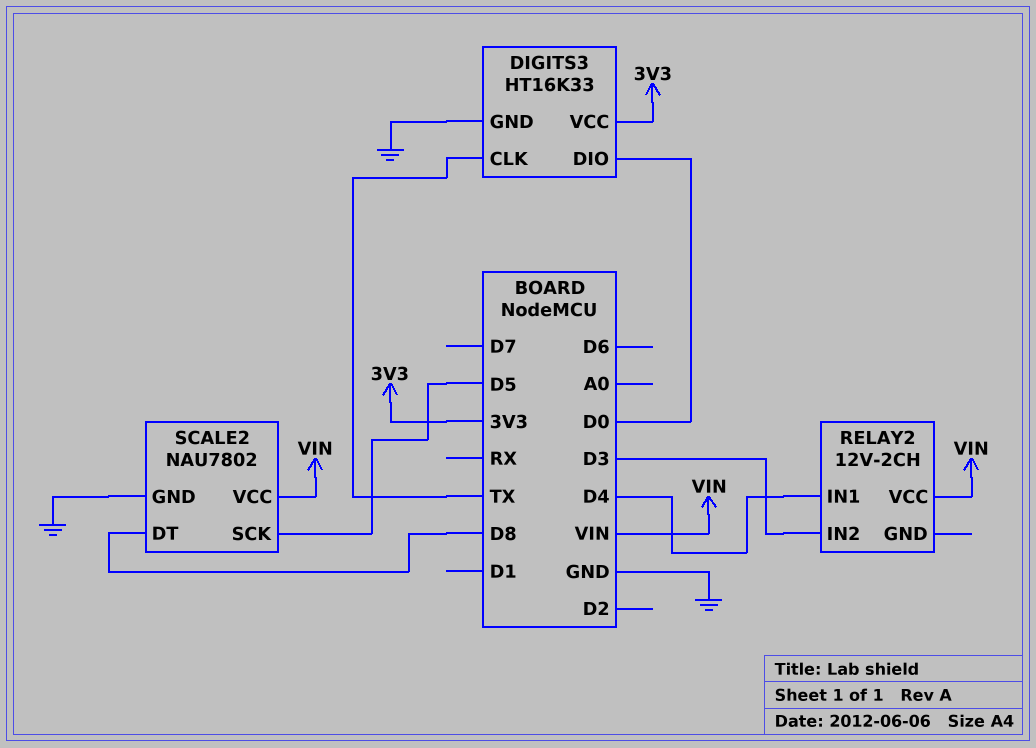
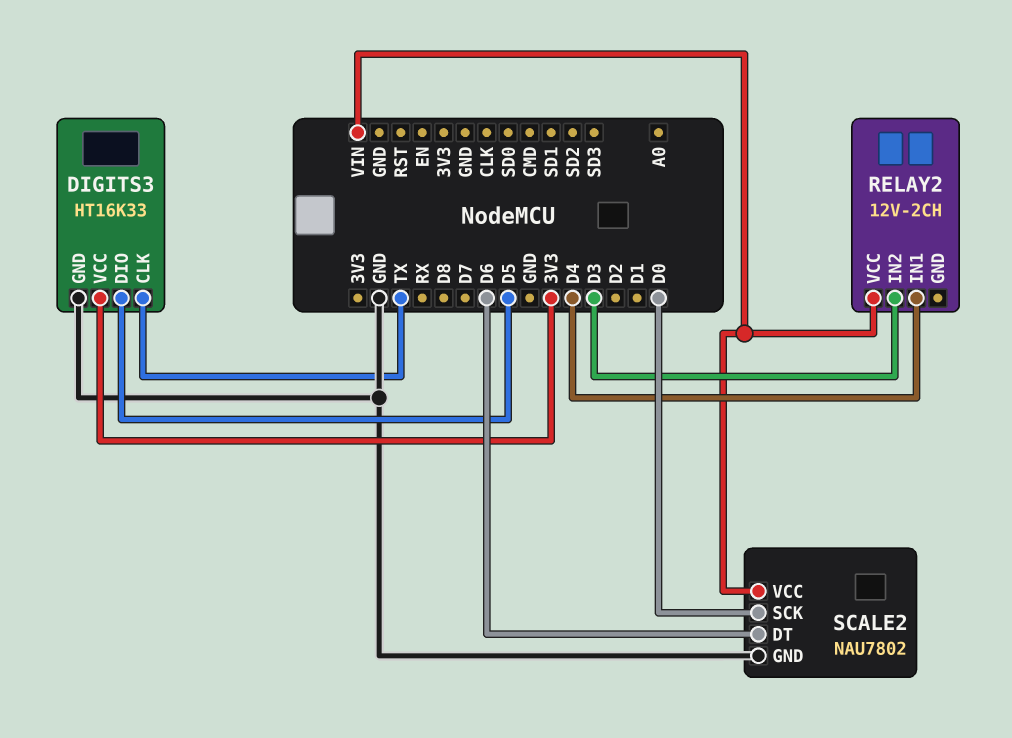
DIGITS3 pin DIO: D0 -> D5
SCALE2 pin DT: D8 -> D6
SCALE2 pin SCK: D5 -> D0

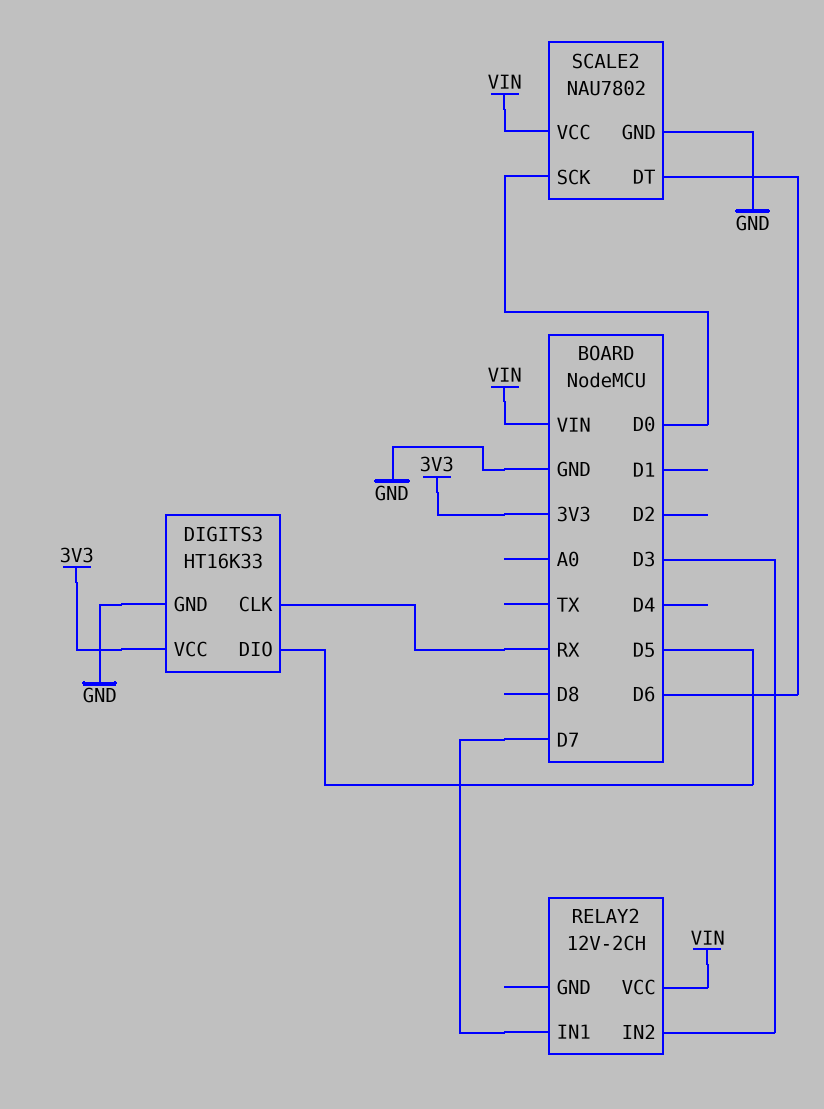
DIGITS3 pin CLK: TX -> RX
RELAY2 pin IN1: D4 -> D7

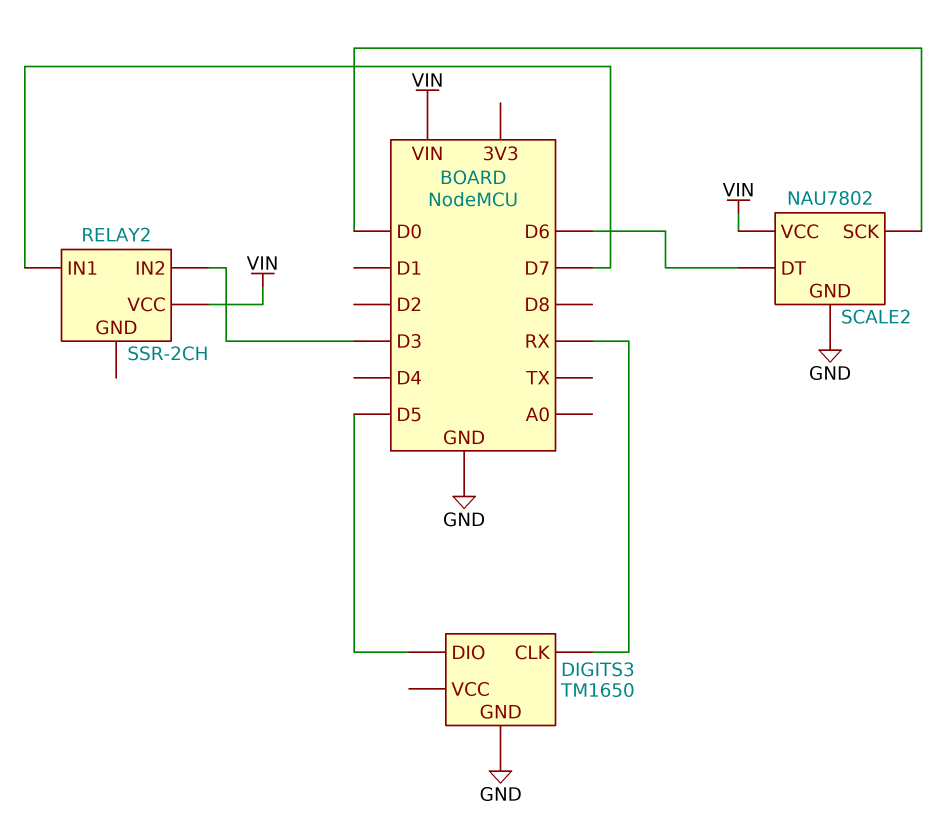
DIGITS3: HT16K33 -> TM1650
DIGITS3 pin VCC: 3V3 -> none
RELAY2: 12V-2CH -> SSR-2CH

